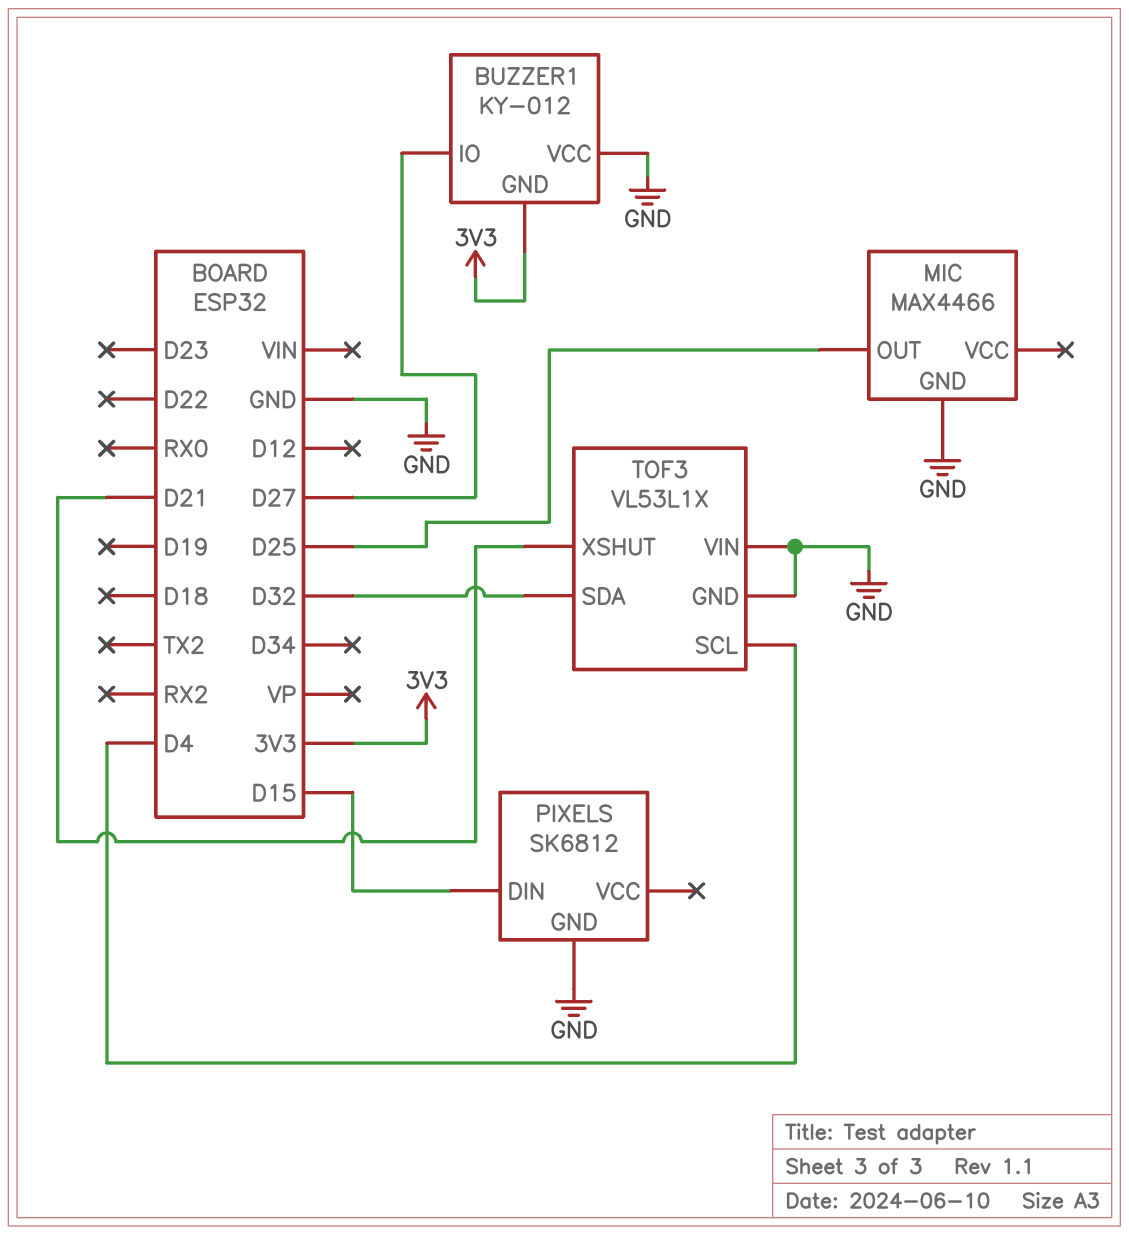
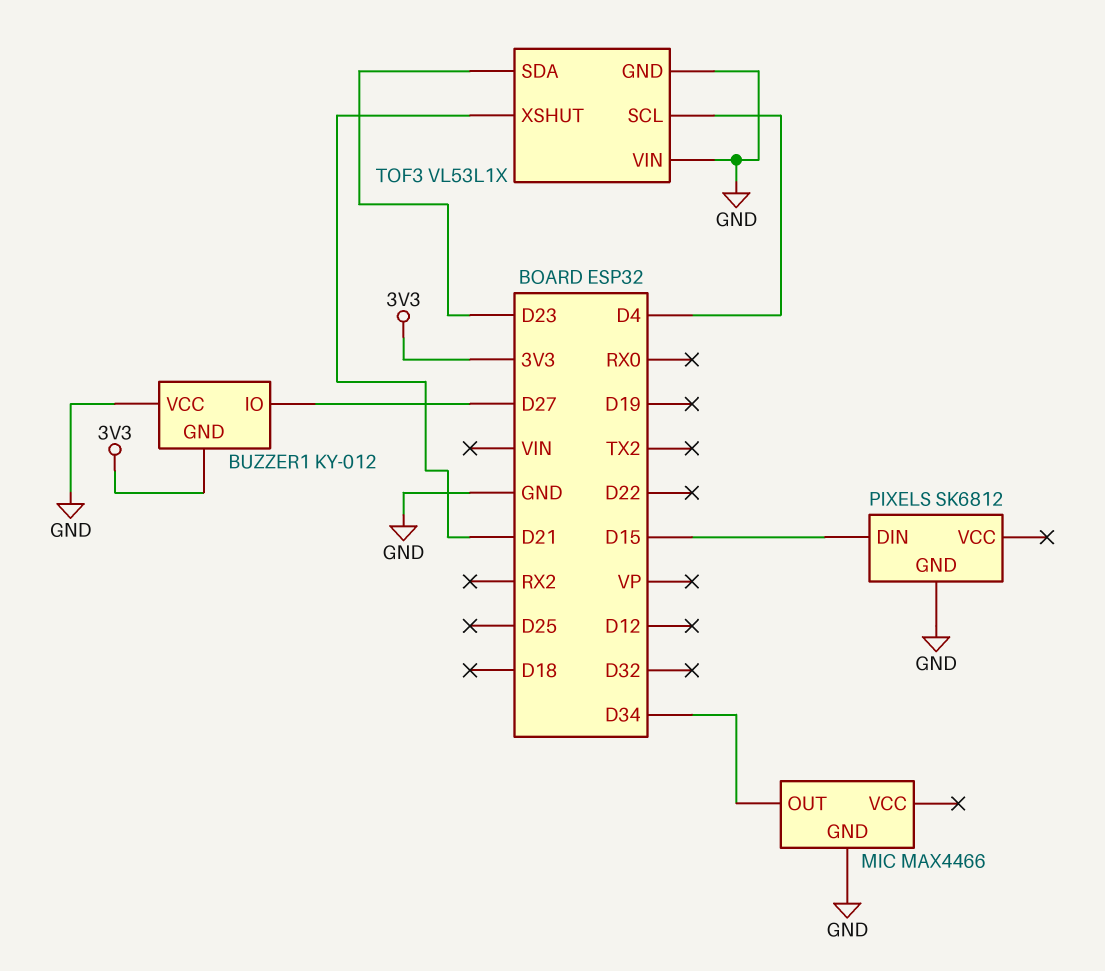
MIC pin OUT: D25 -> D34
TOF3 pin SDA: D32 -> D23

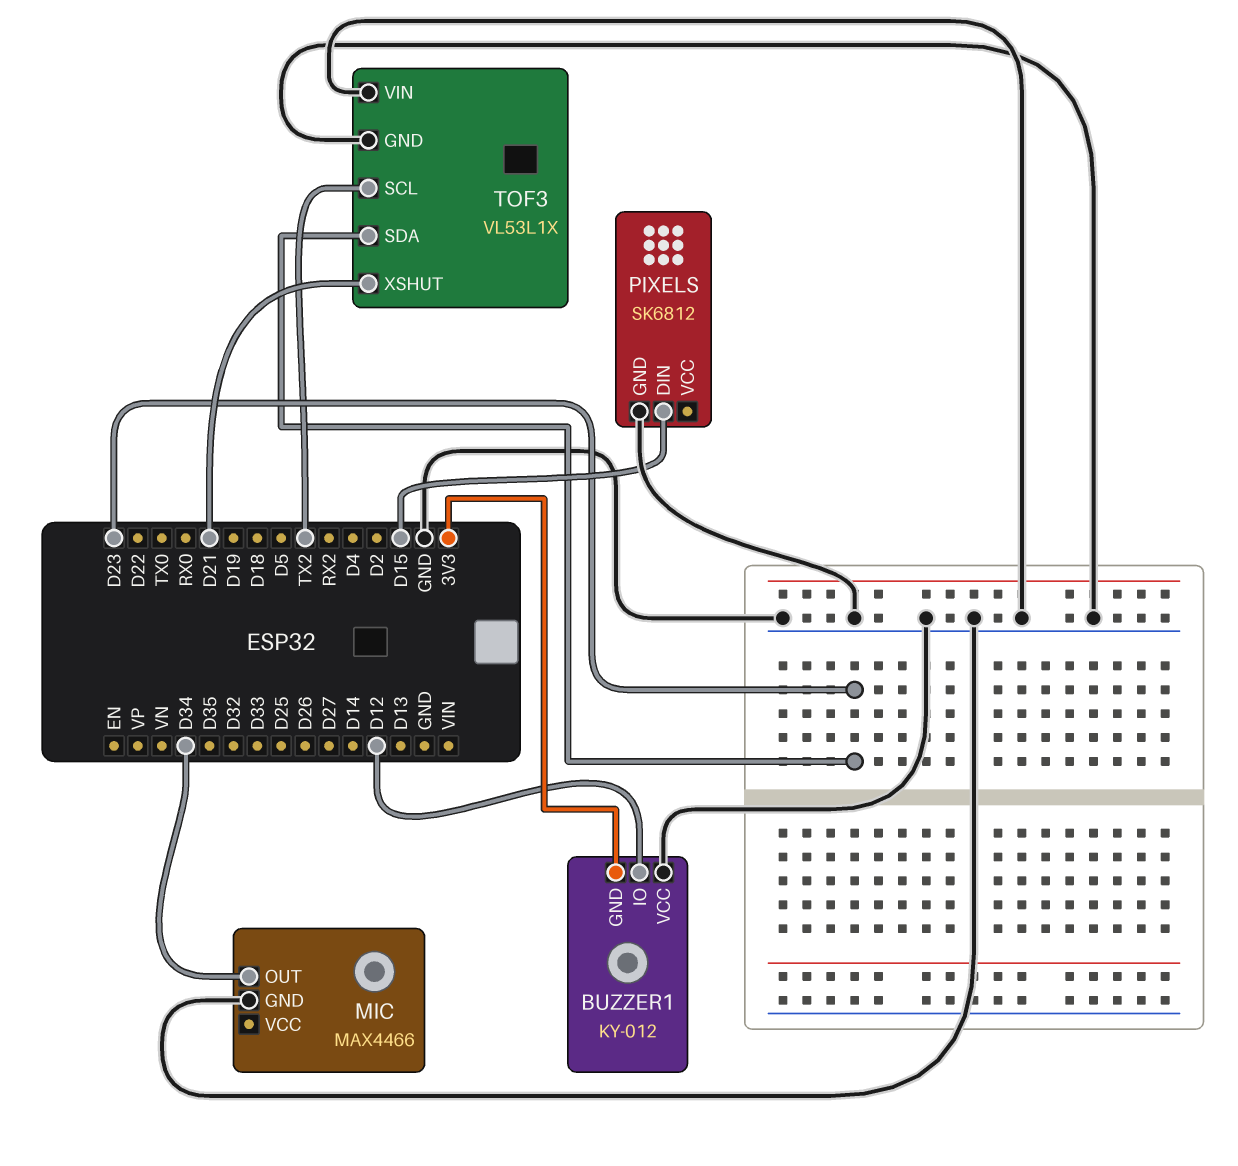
BUZZER1 pin IO: D27 -> D12
TOF3 pin SCL: D4 -> TX2

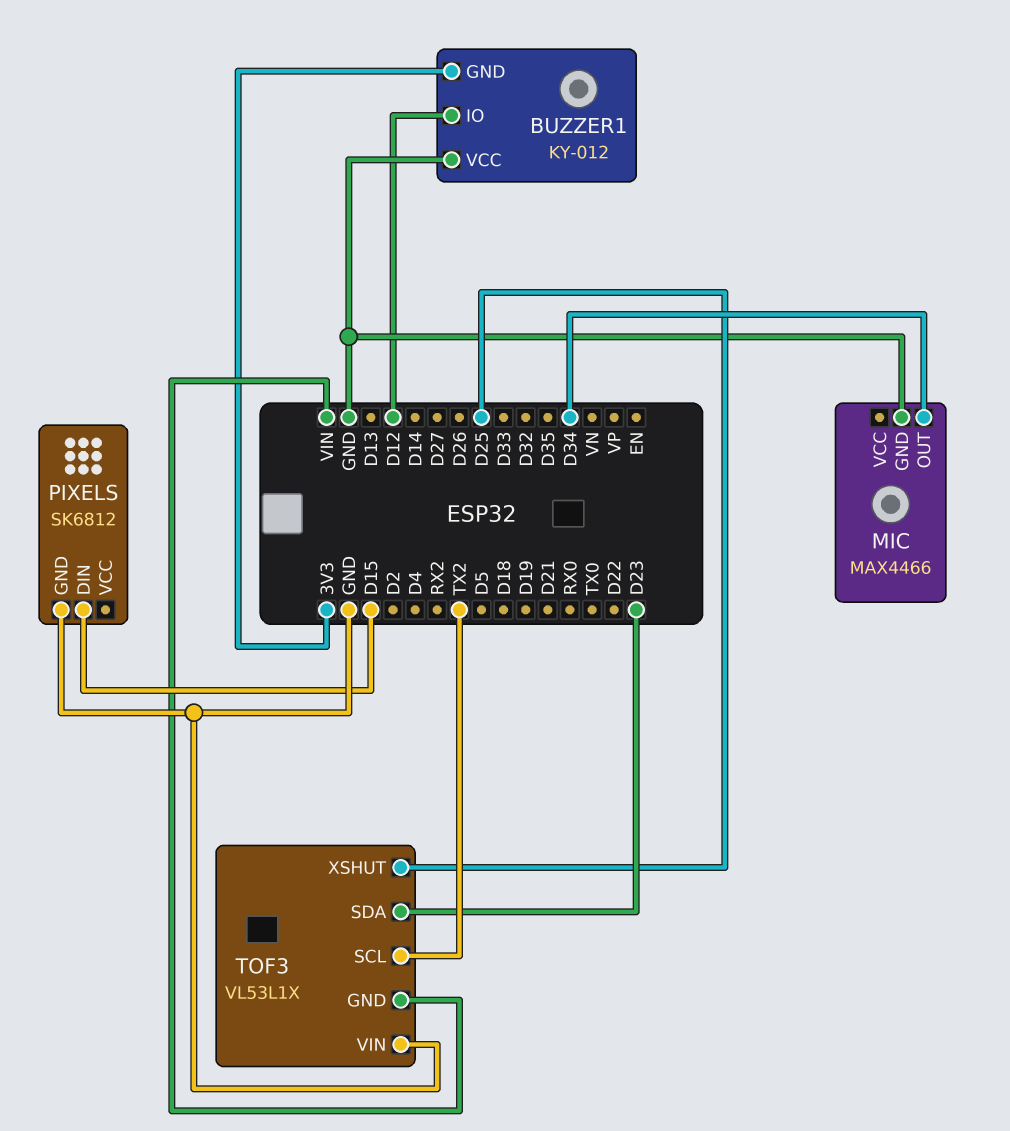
TOF3 pin GND: GND -> VIN
TOF3 pin XSHUT: D21 -> D25

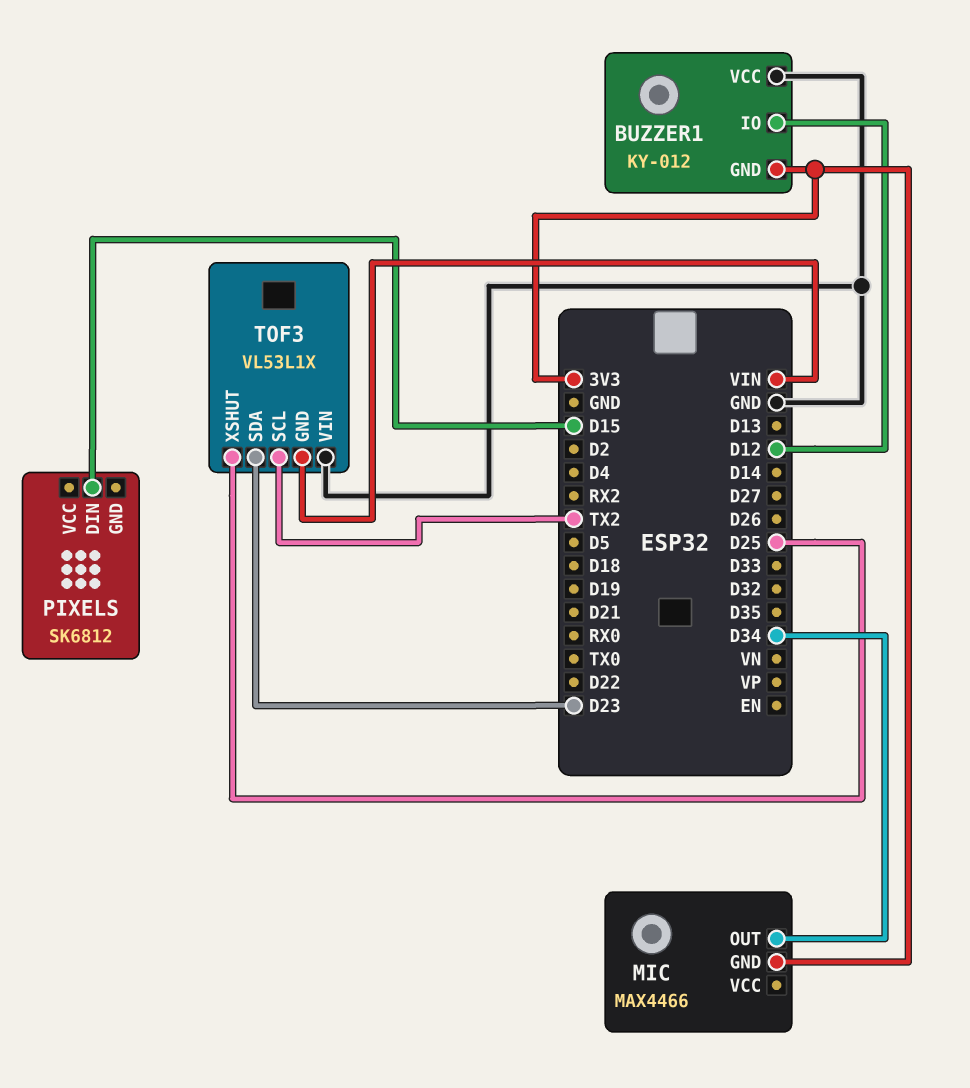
MIC pin GND: GND -> 3V3
PIXELS pin GND: GND -> none

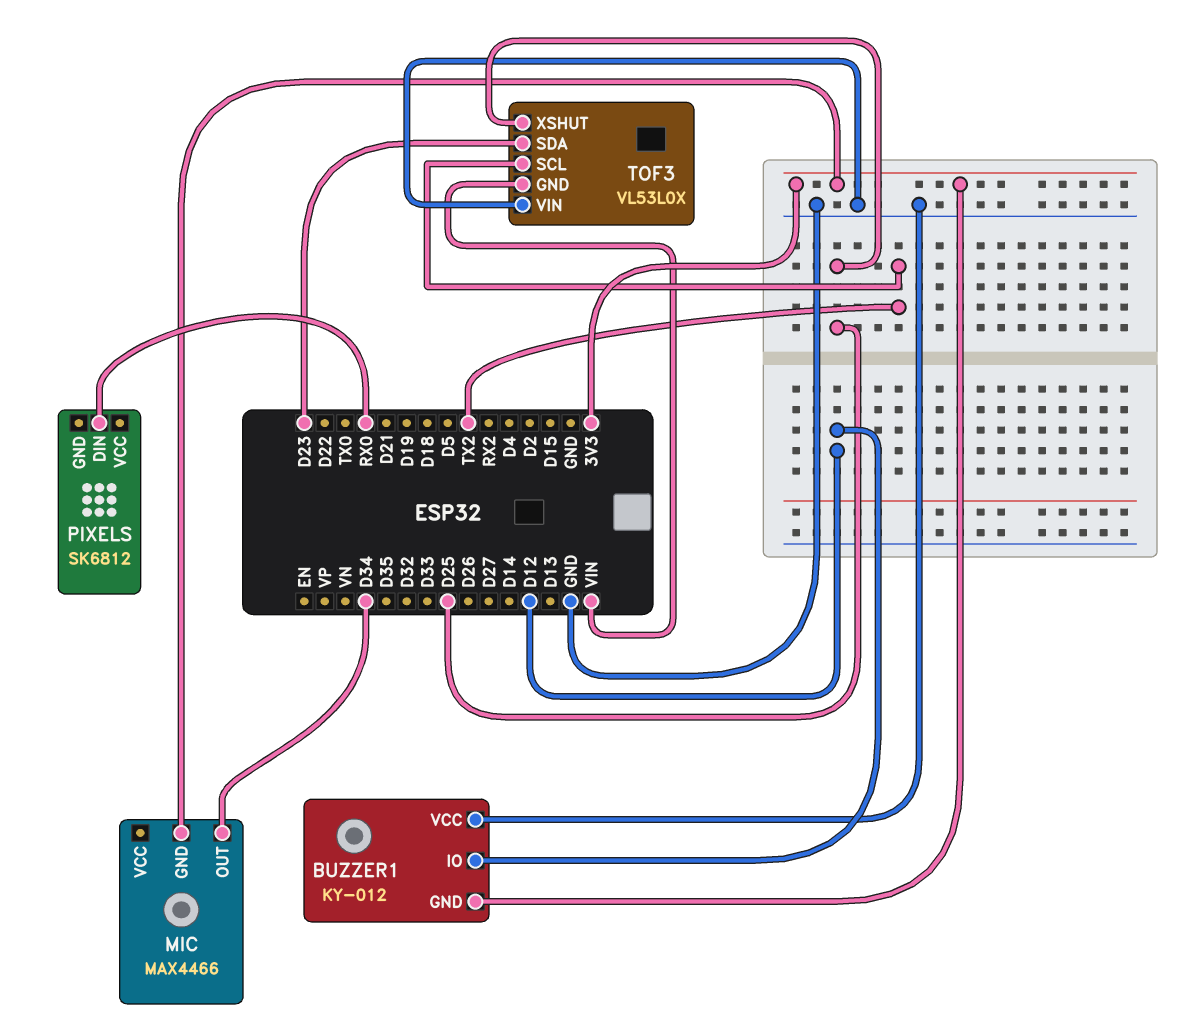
PIXELS pin DIN: D15 -> RX0
TOF3: VL53L1X -> VL53L0X

